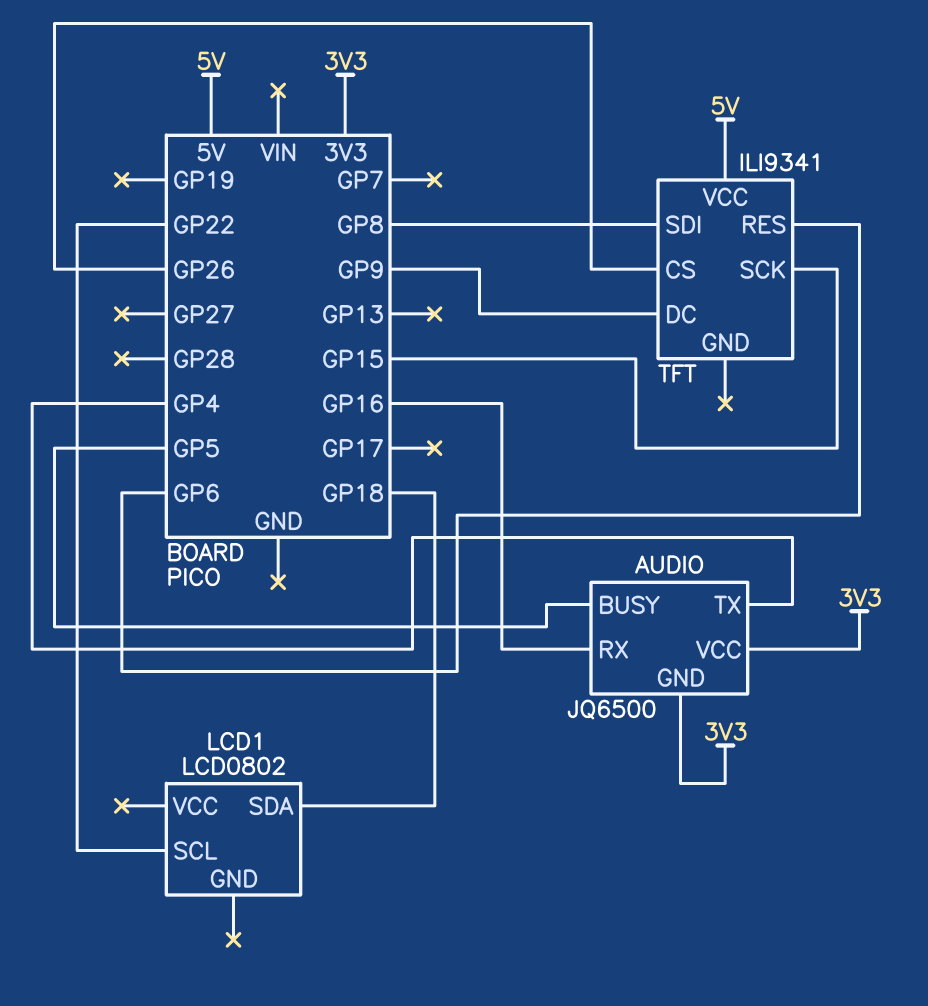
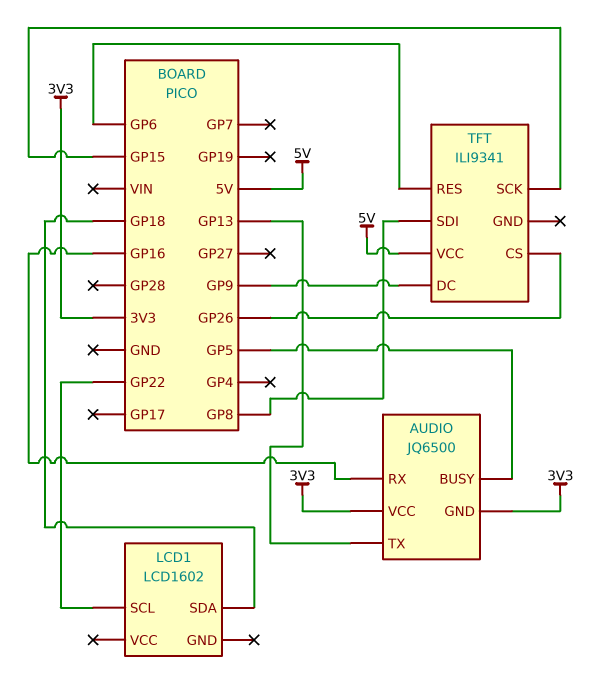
AUDIO pin TX: GP4 -> GP13
LCD1: LCD0802 -> LCD1602

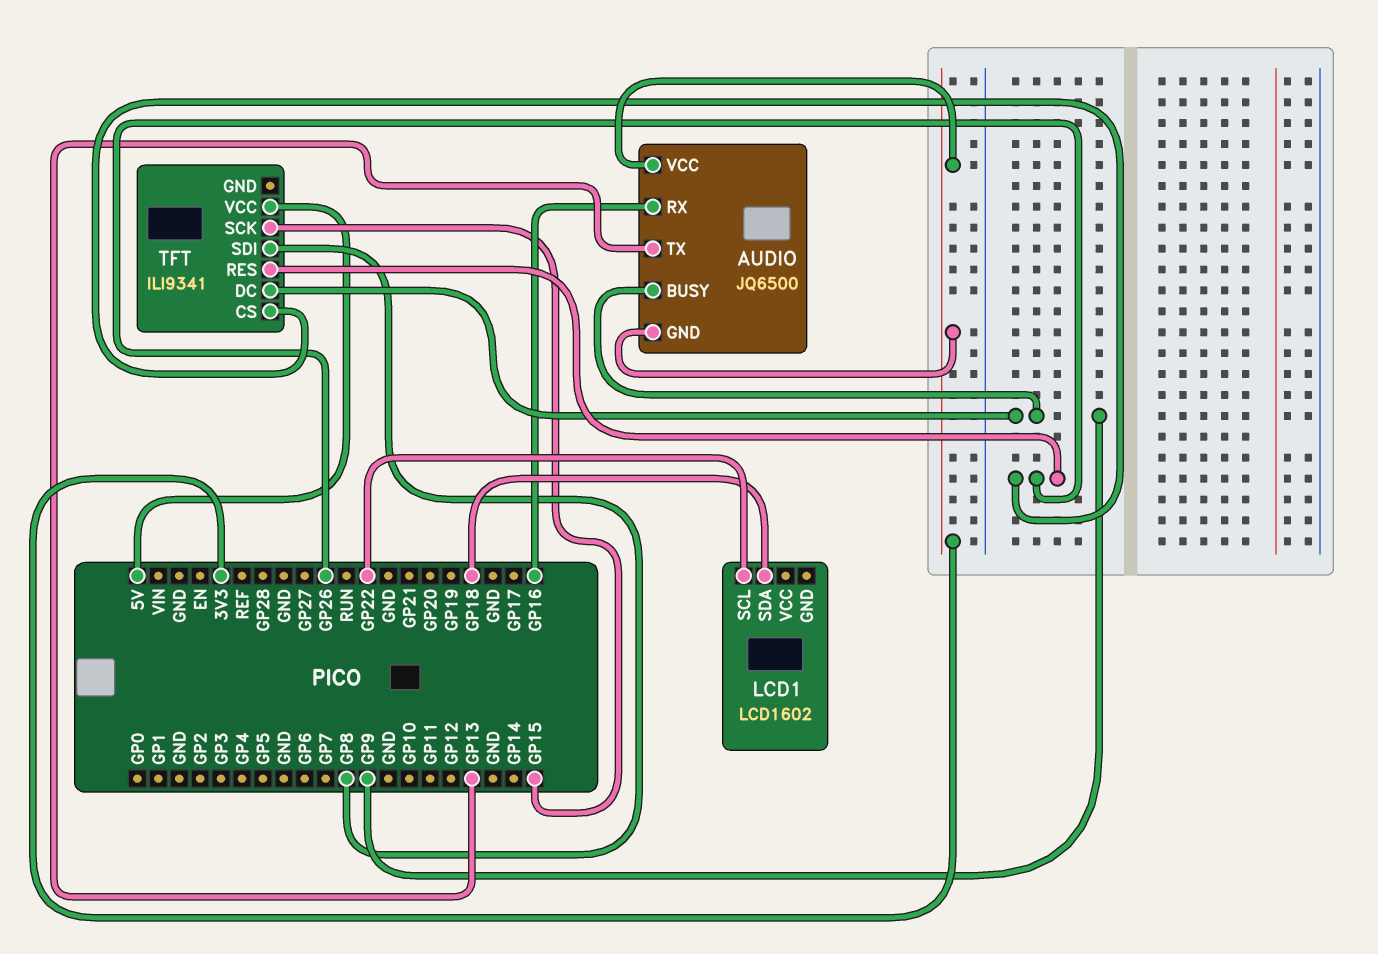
AUDIO pin BUSY: GP5 -> GP9
TFT pin RES: GP6 -> GP26

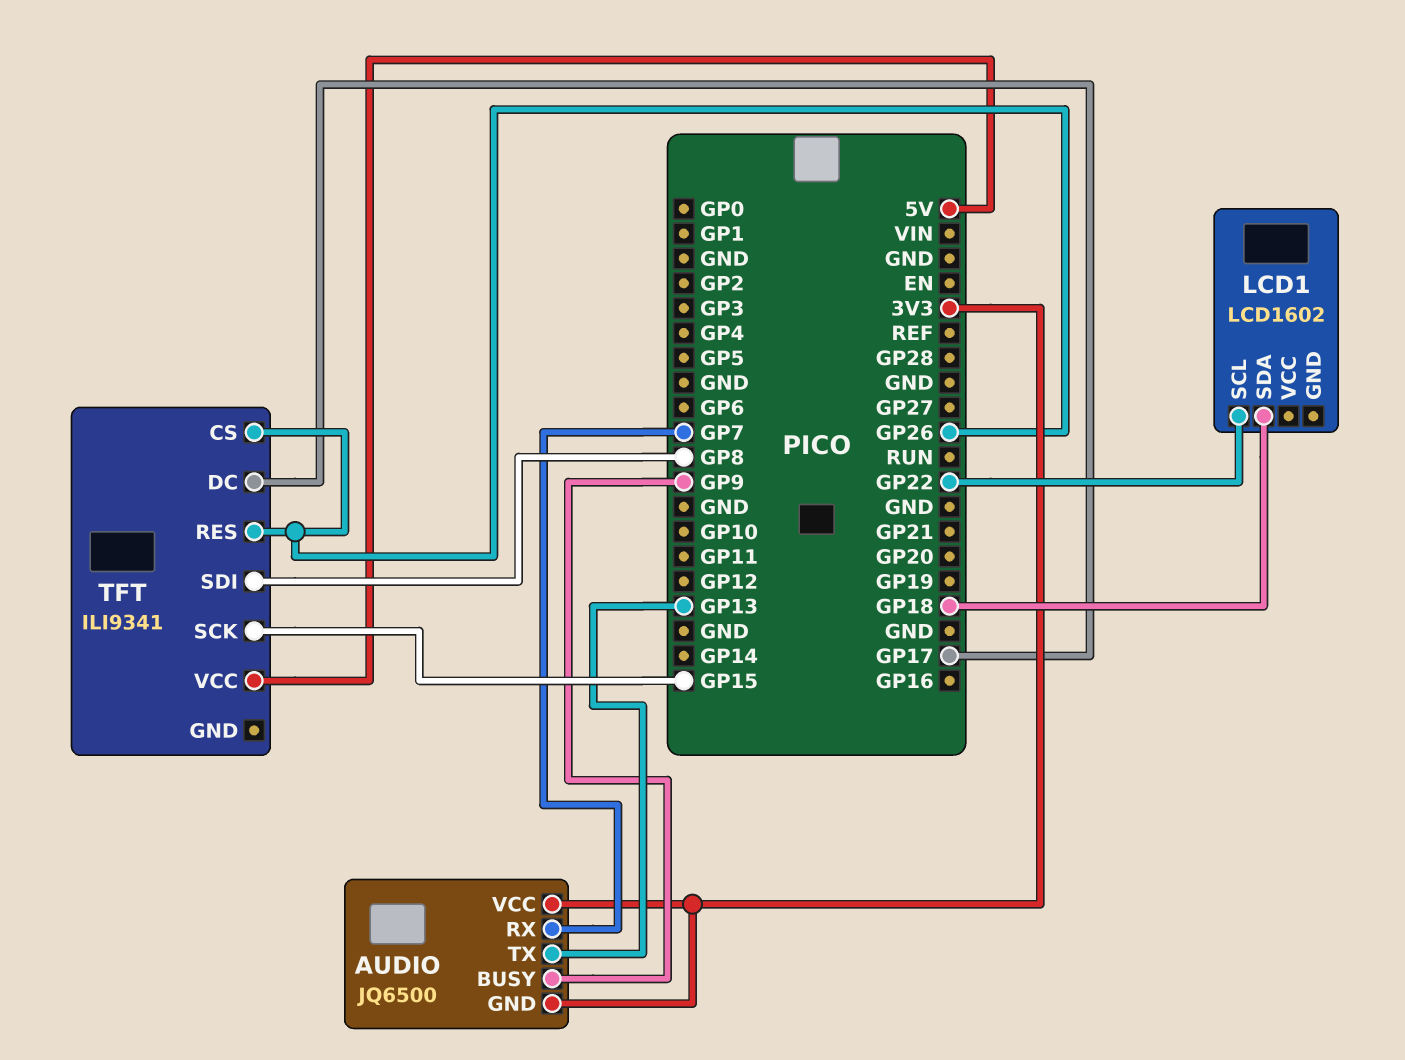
AUDIO pin RX: GP16 -> GP7
TFT pin DC: GP9 -> GP17

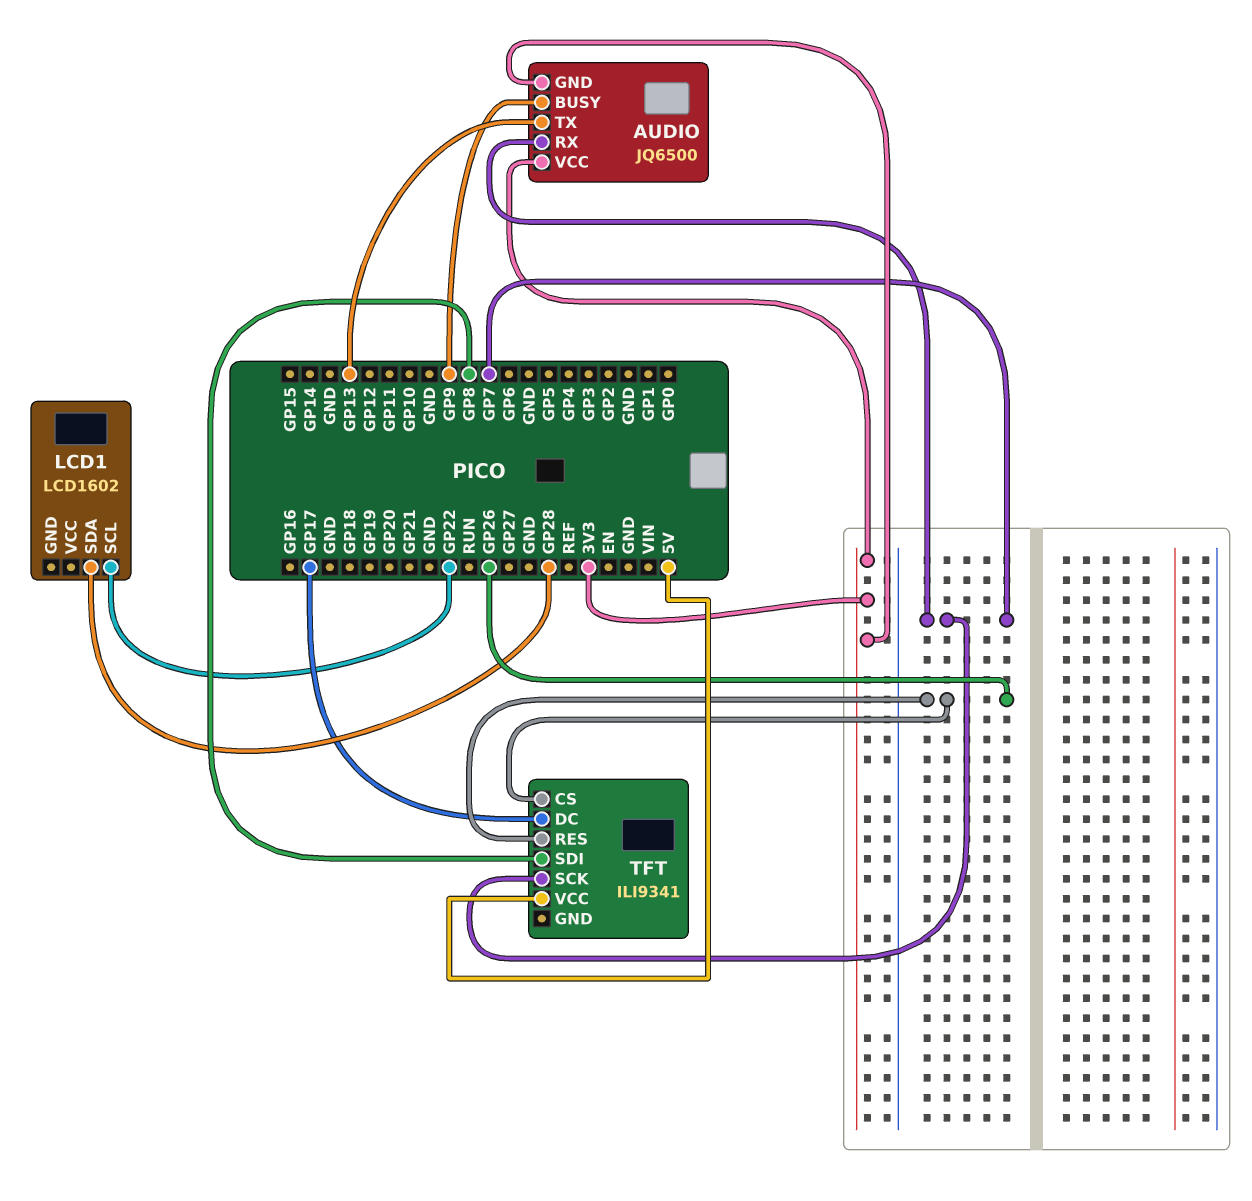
LCD1 pin SDA: GP18 -> GP28
TFT pin SCK: GP15 -> GP7

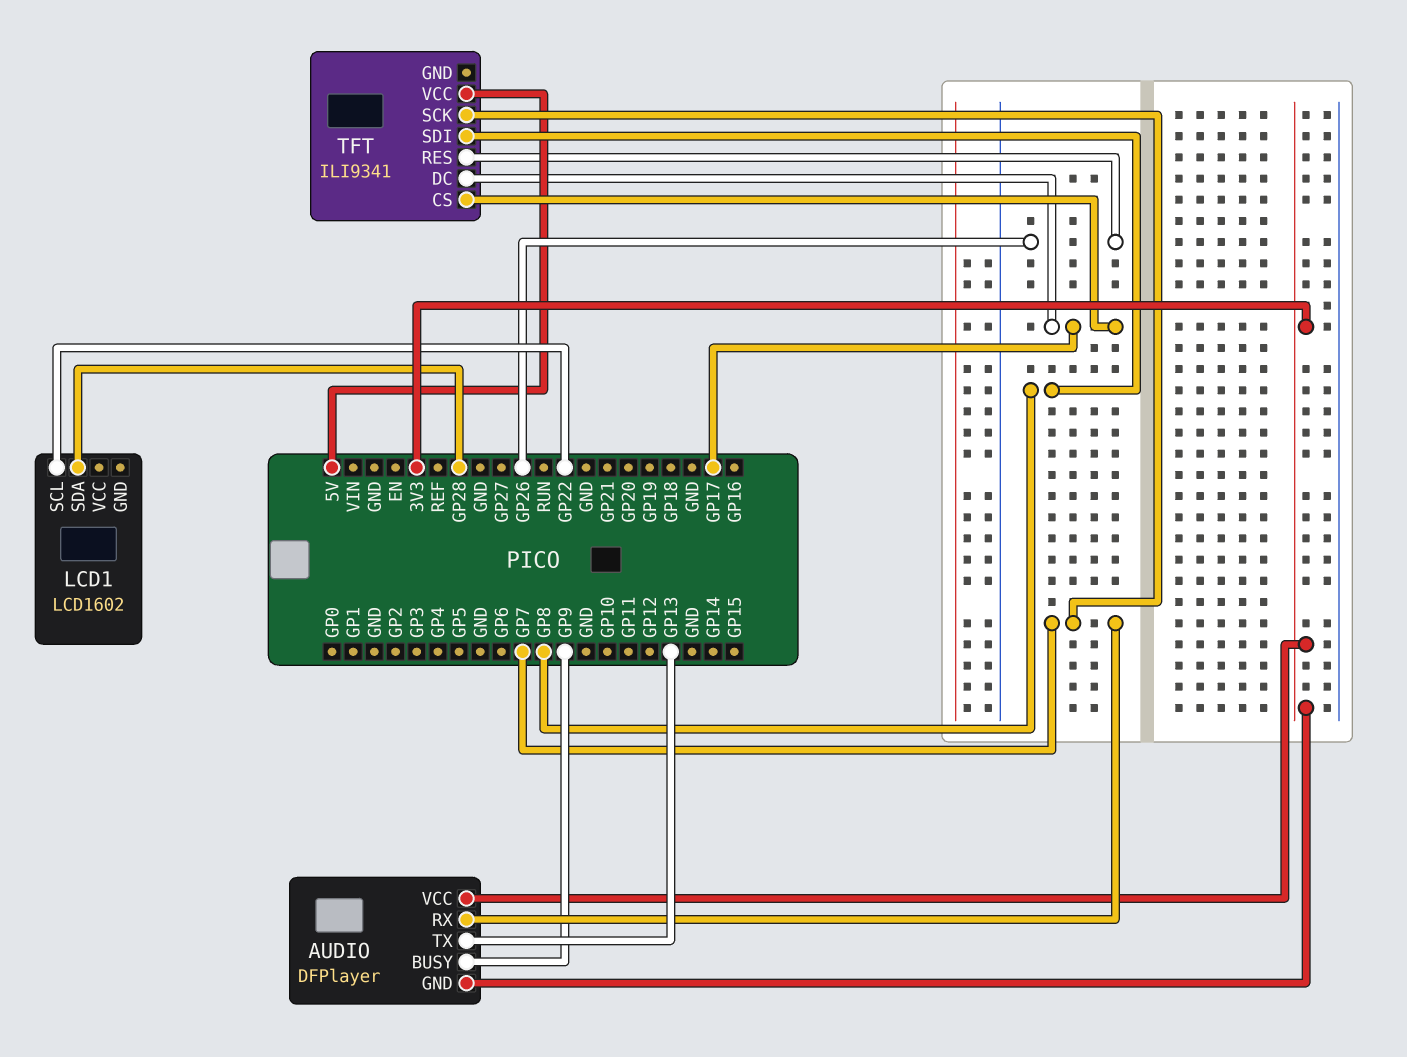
AUDIO: JQ6500 -> DFPlayer
TFT pin CS: GP26 -> GP17

